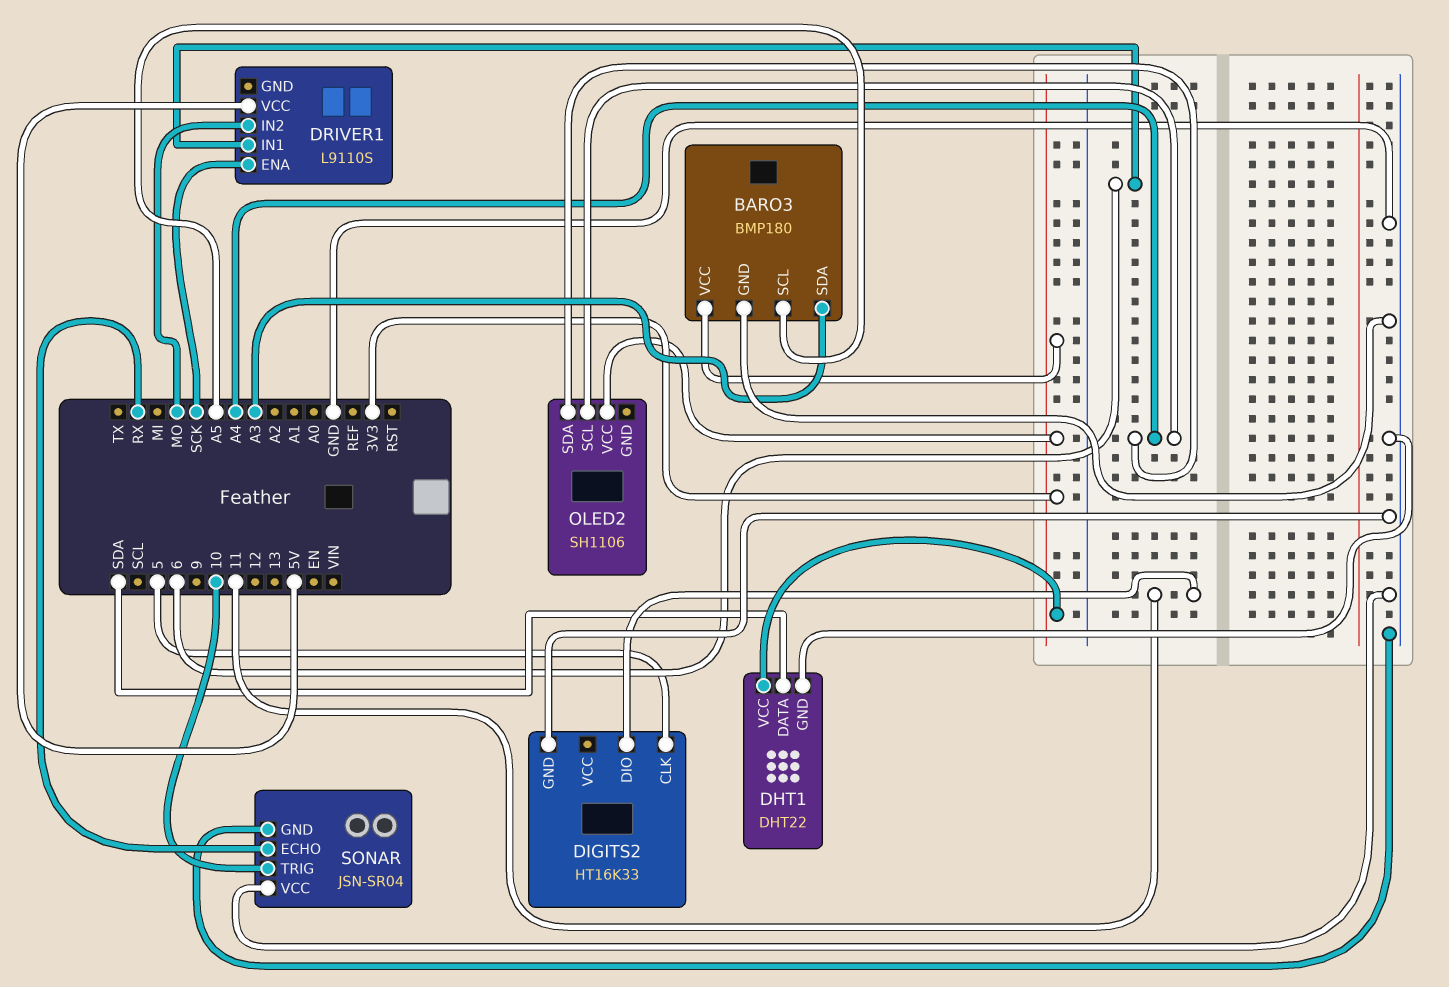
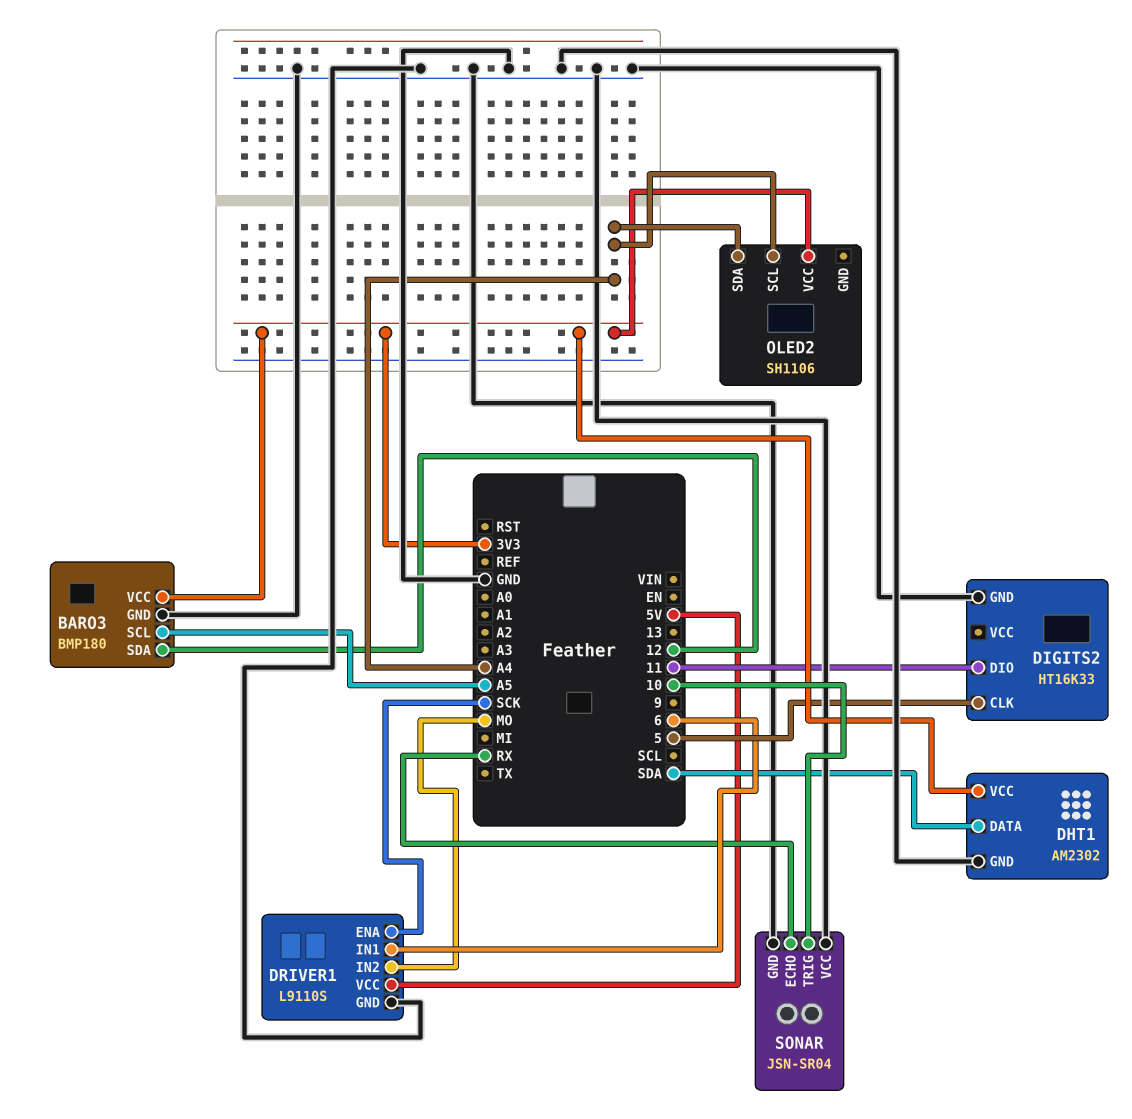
BARO3 pin SDA: A3 -> 12
DHT1: DHT22 -> AM2302
DRIVER1 pin GND: none -> GND

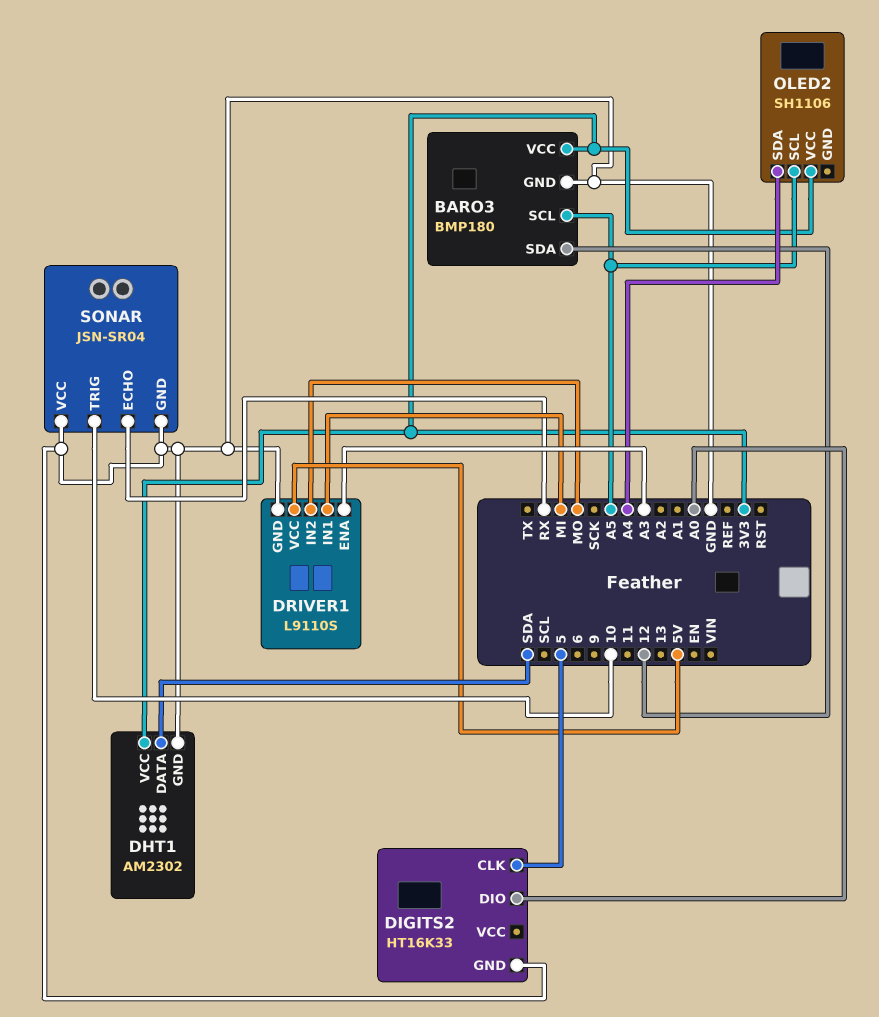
DIGITS2 pin DIO: 11 -> A0
DRIVER1 pin ENA: SCK -> A3
DRIVER1 pin IN1: 6 -> MI
OLED2 pin SCL: A4 -> A5

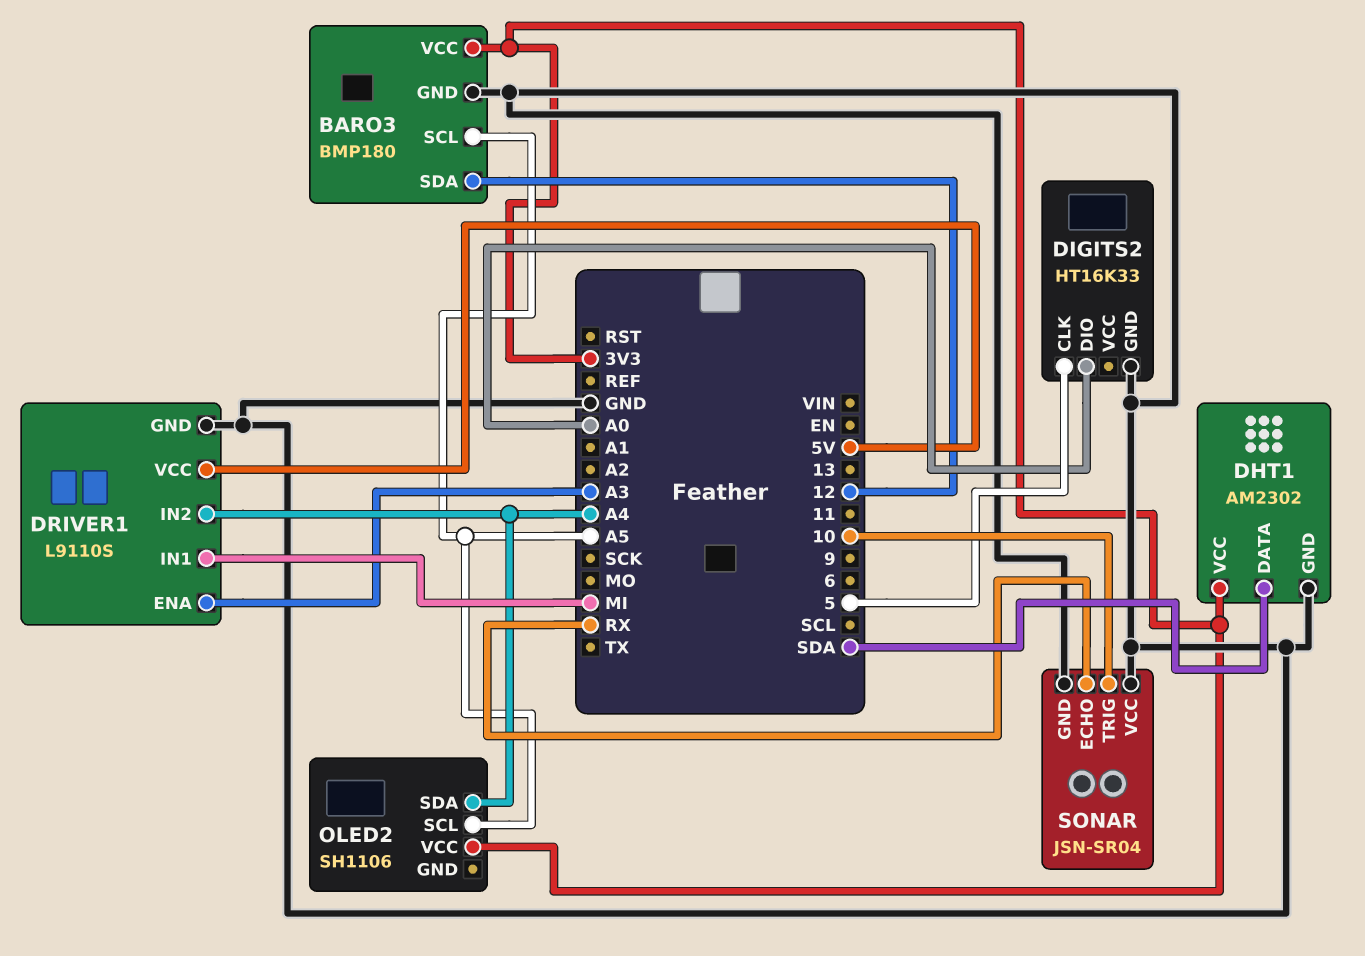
DRIVER1 pin IN2: MO -> A4

